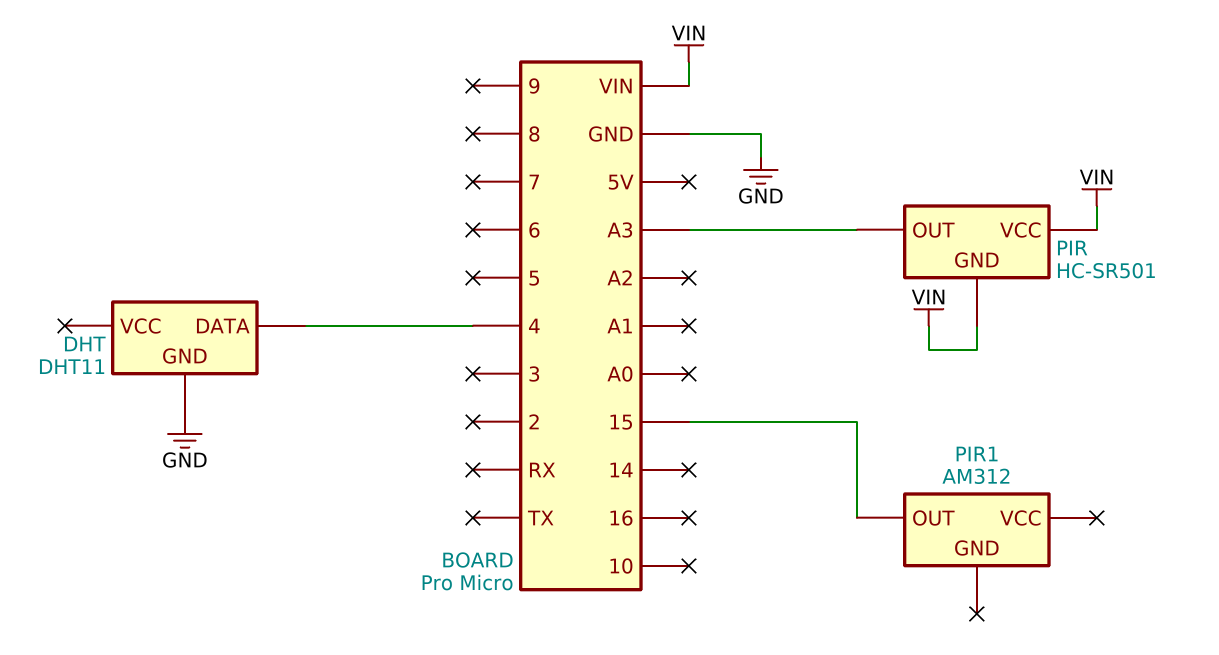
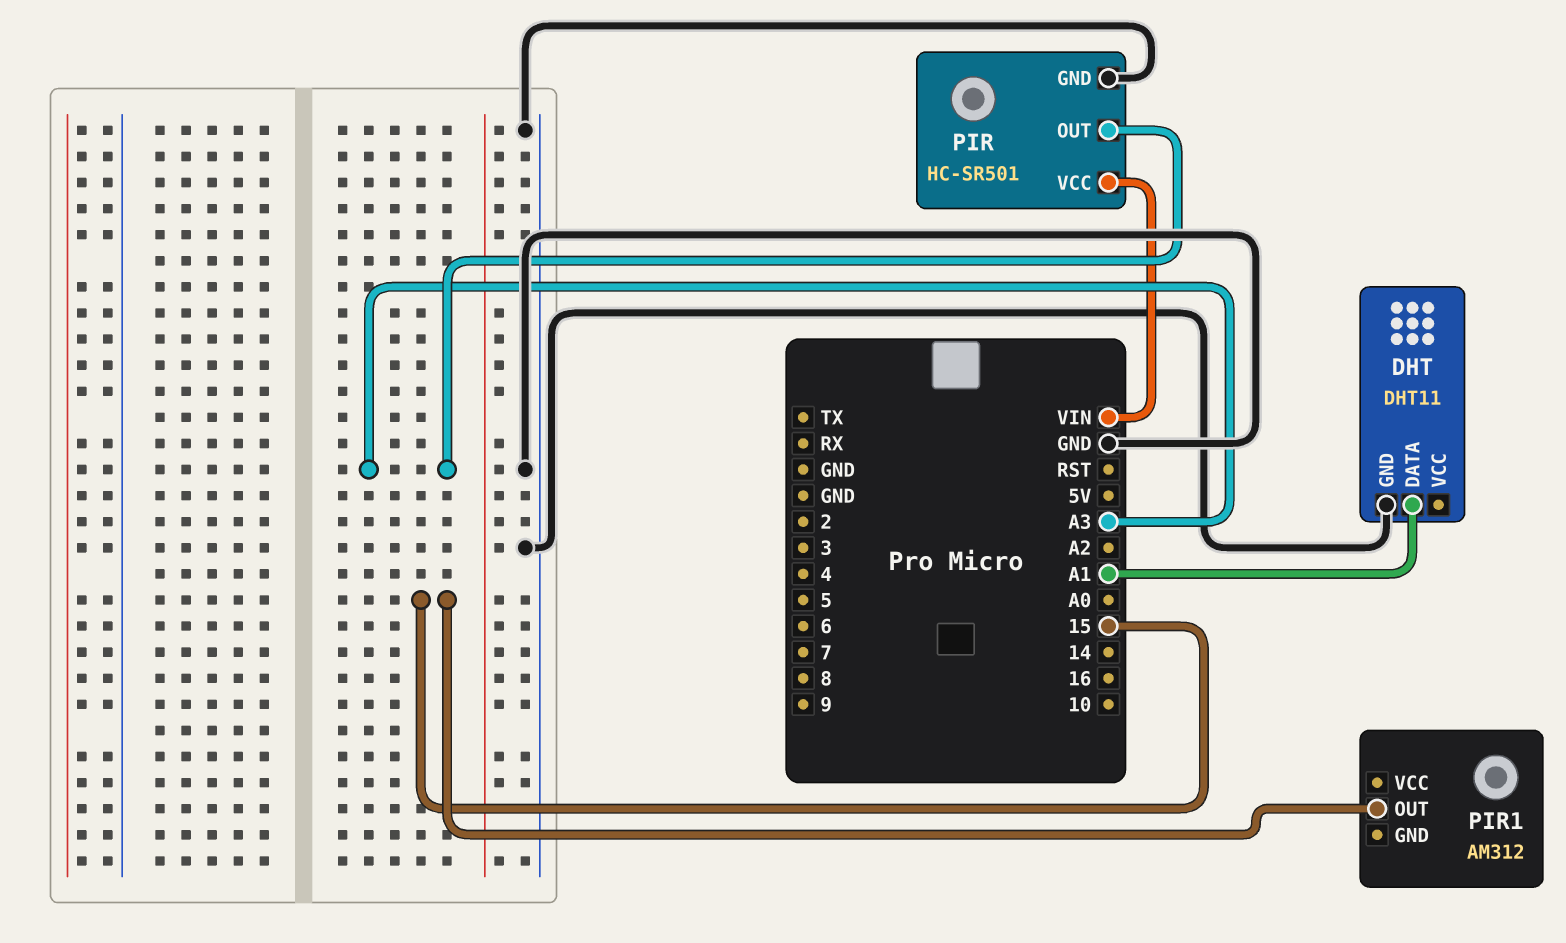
DHT pin DATA: 4 -> A1
PIR pin GND: VIN -> GND

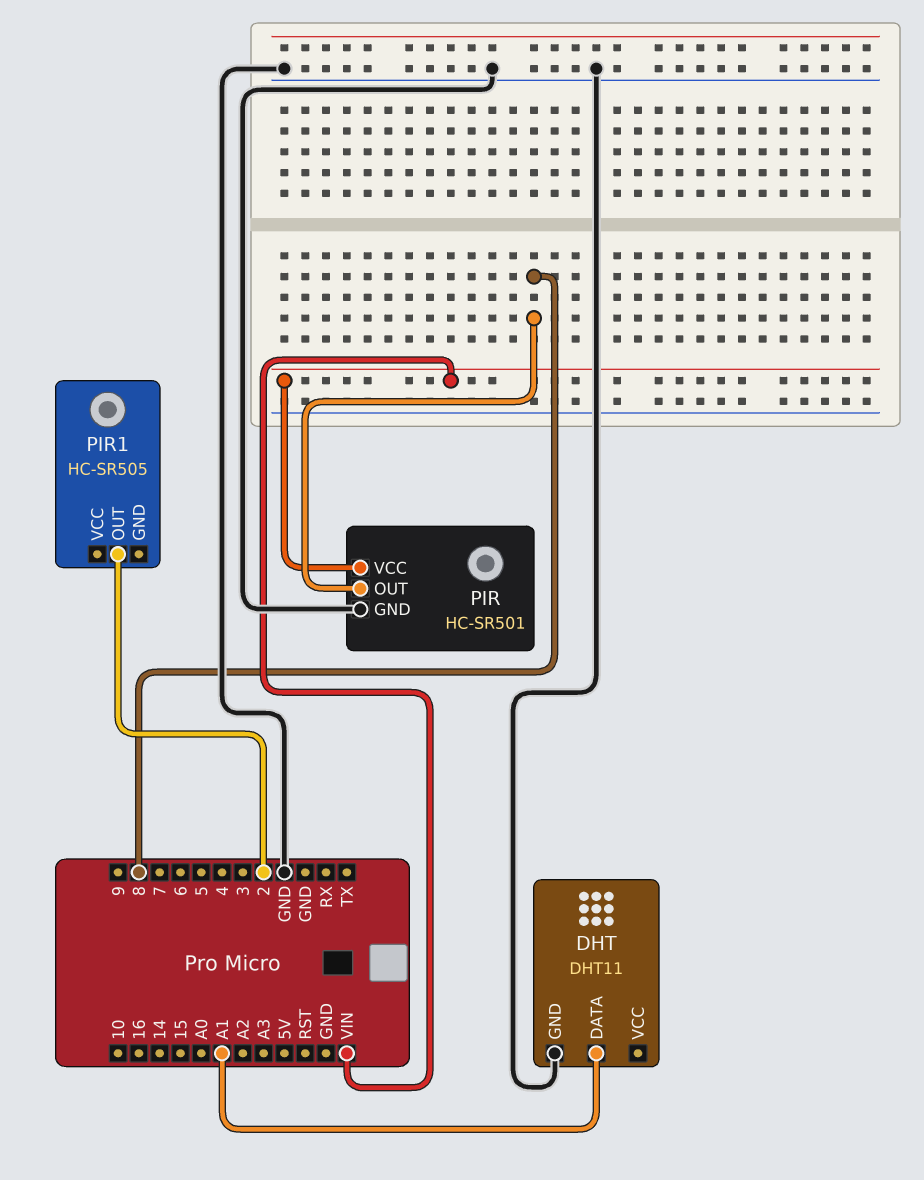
PIR pin OUT: A3 -> 8
PIR1: AM312 -> HC-SR505
PIR1 pin OUT: 15 -> 2

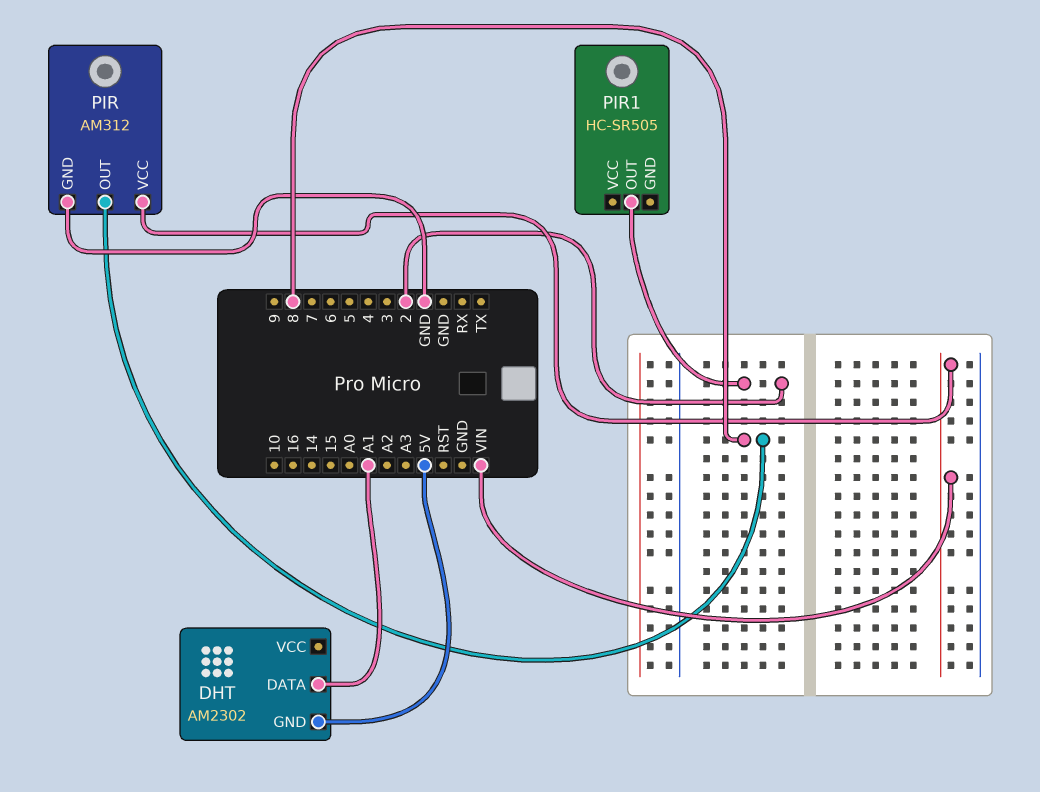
DHT: DHT11 -> AM2302
DHT pin GND: GND -> 5V
PIR: HC-SR501 -> AM312

